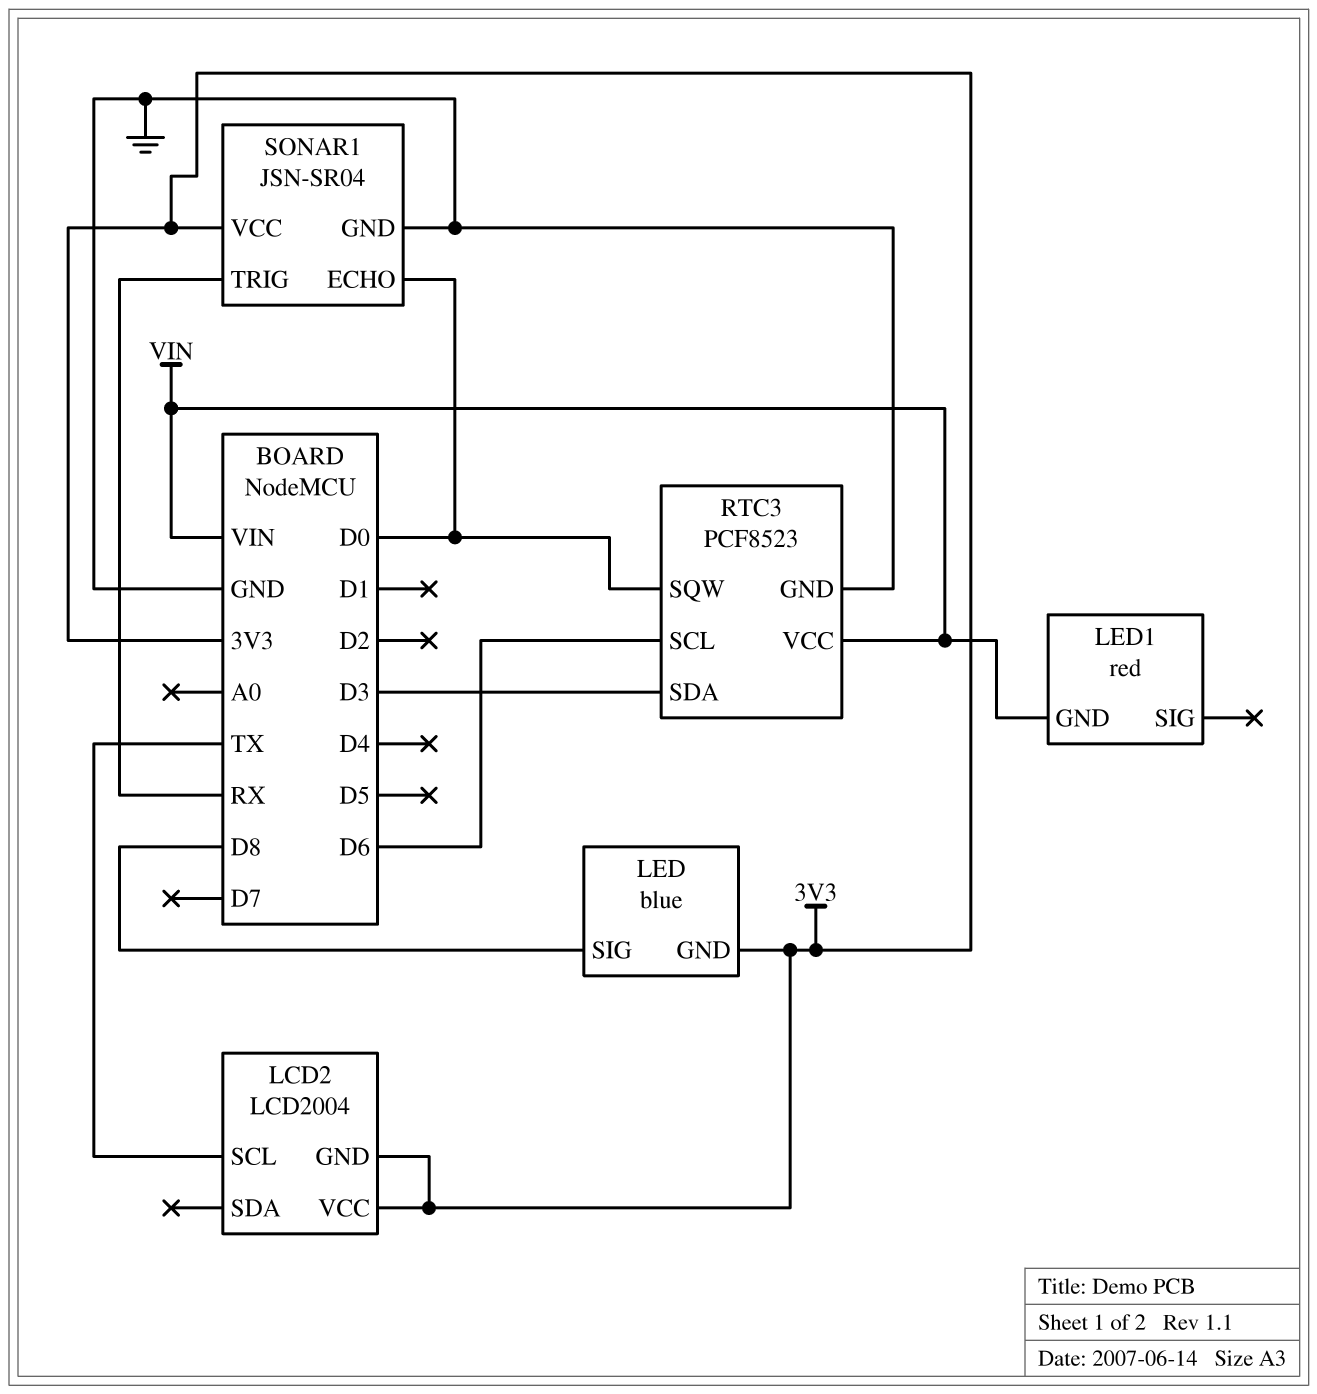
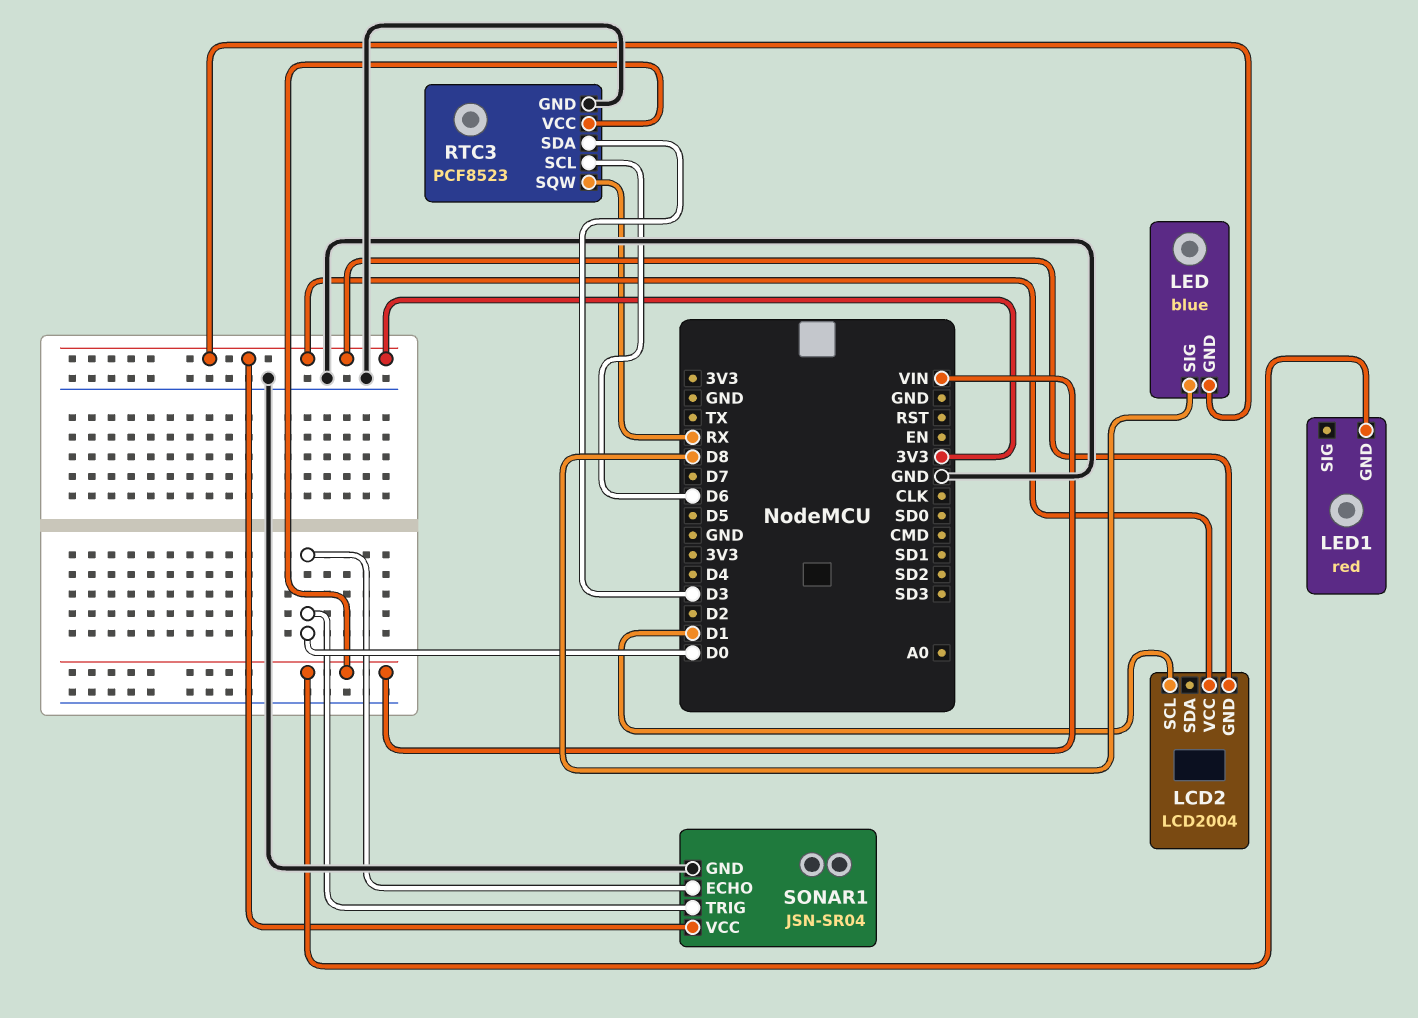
LCD2 pin SCL: TX -> D1
RTC3 pin SQW: D0 -> RX
SONAR1 pin TRIG: RX -> D0

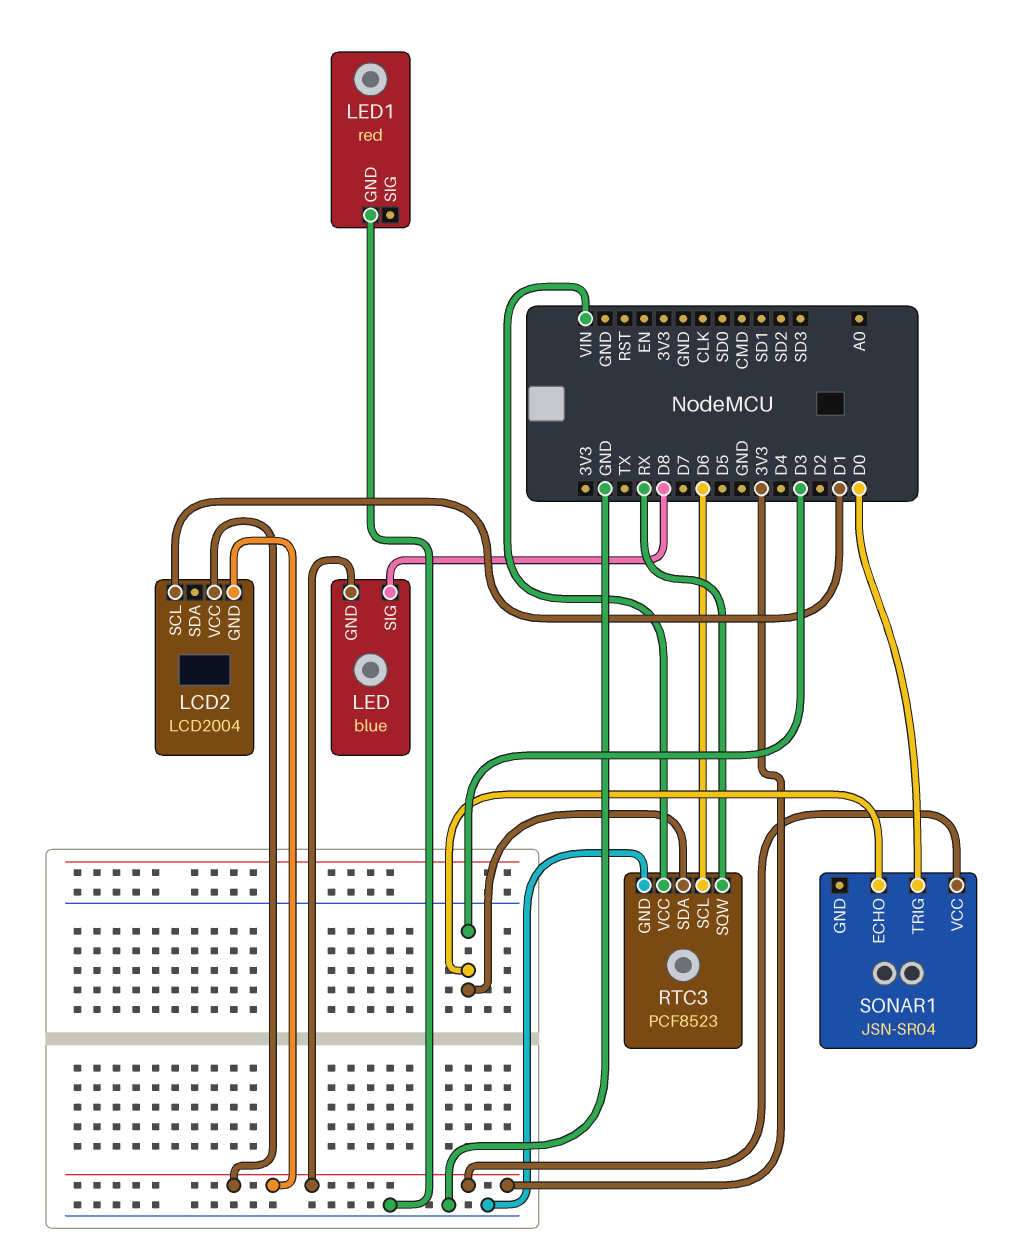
LED1 pin GND: VIN -> GND
SONAR1 pin ECHO: D0 -> D3
SONAR1 pin GND: GND -> none

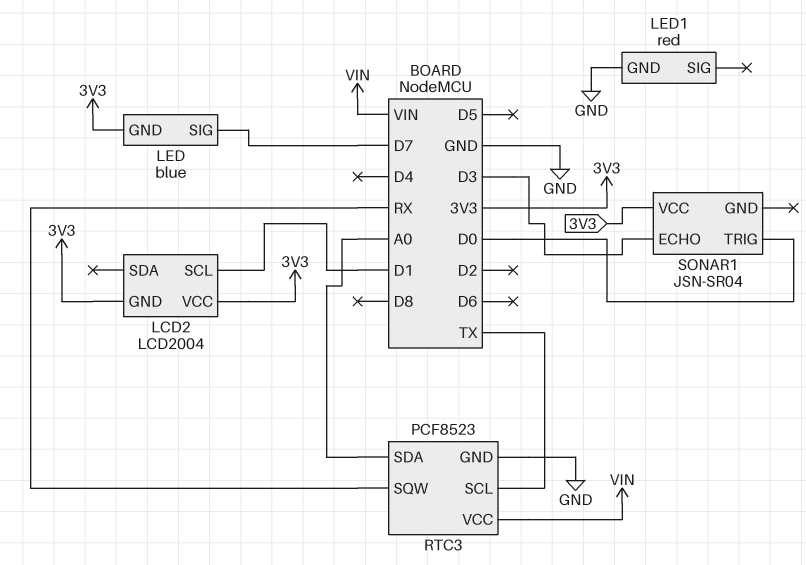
LED pin SIG: D8 -> D7
RTC3 pin SCL: D6 -> TX
RTC3 pin SDA: D3 -> A0

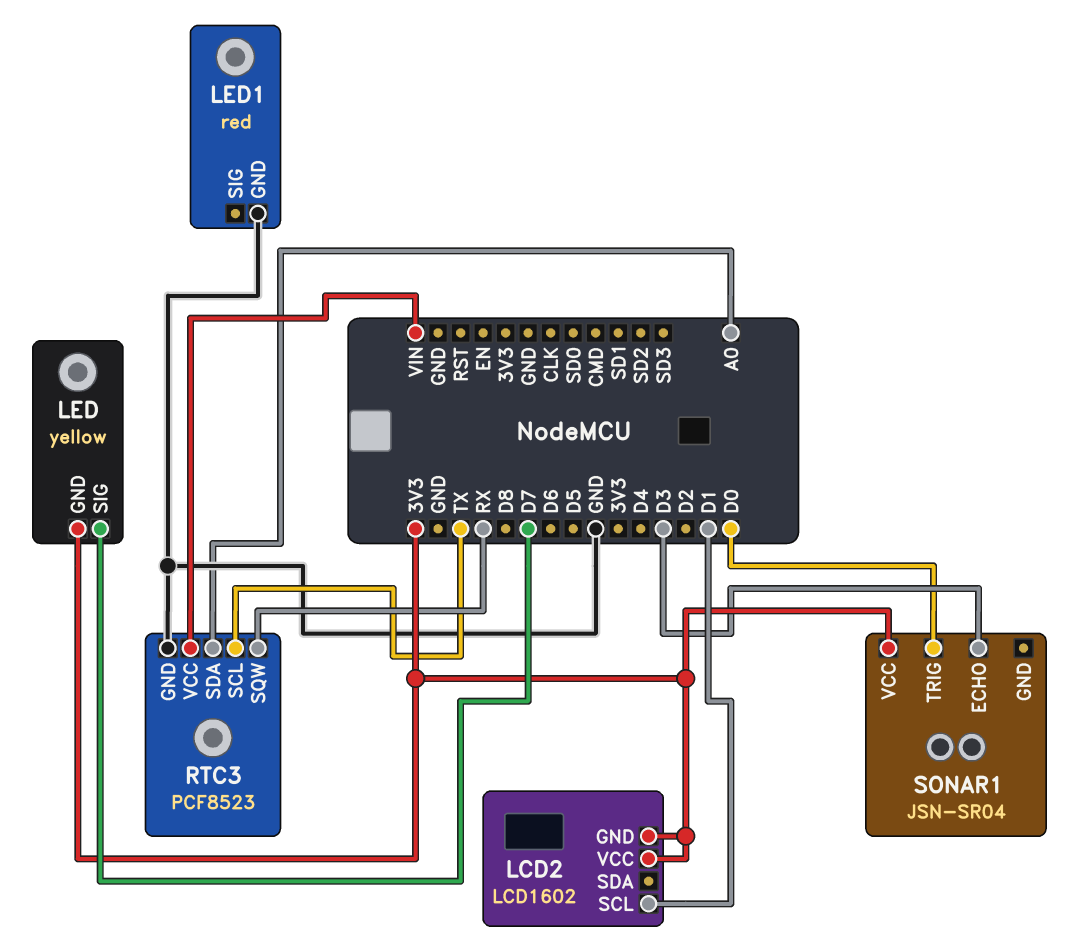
LCD2: LCD2004 -> LCD1602
LED: blue -> yellow

